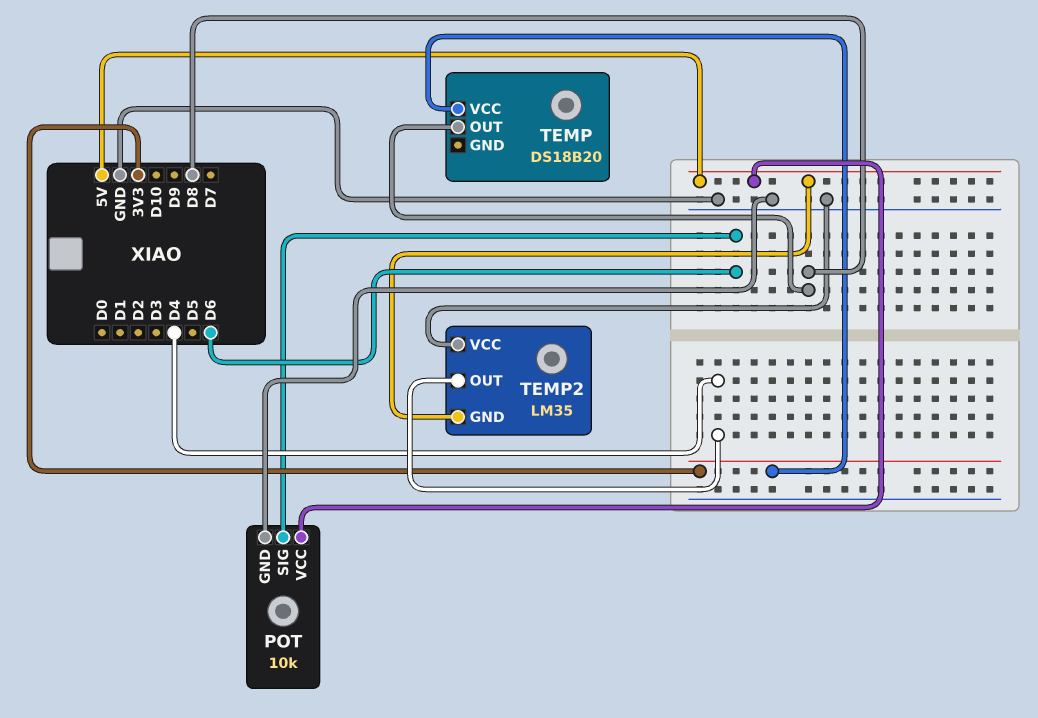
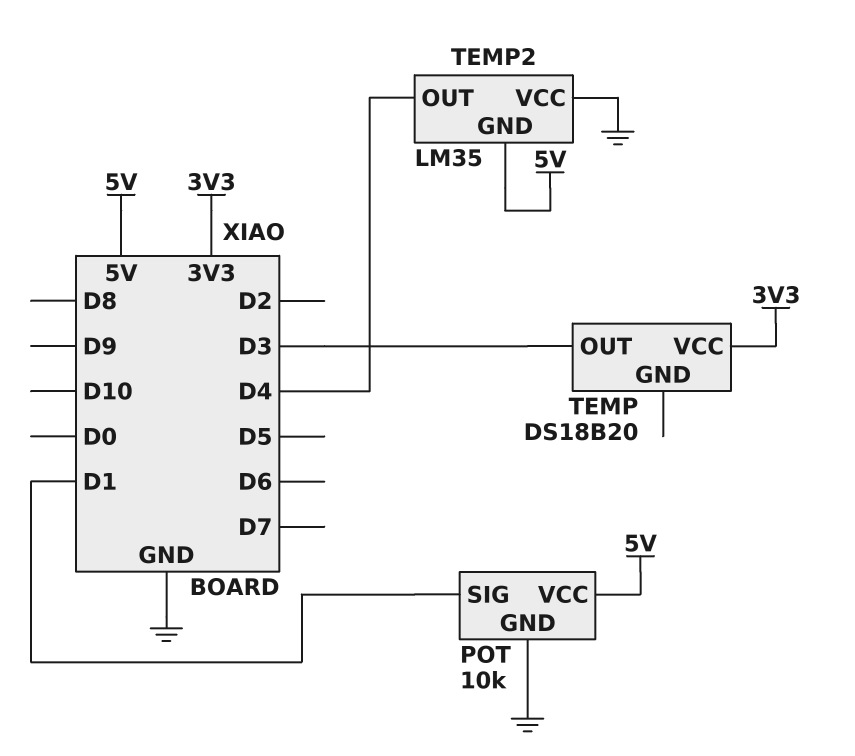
POT pin SIG: D6 -> D1
TEMP pin OUT: D8 -> D3

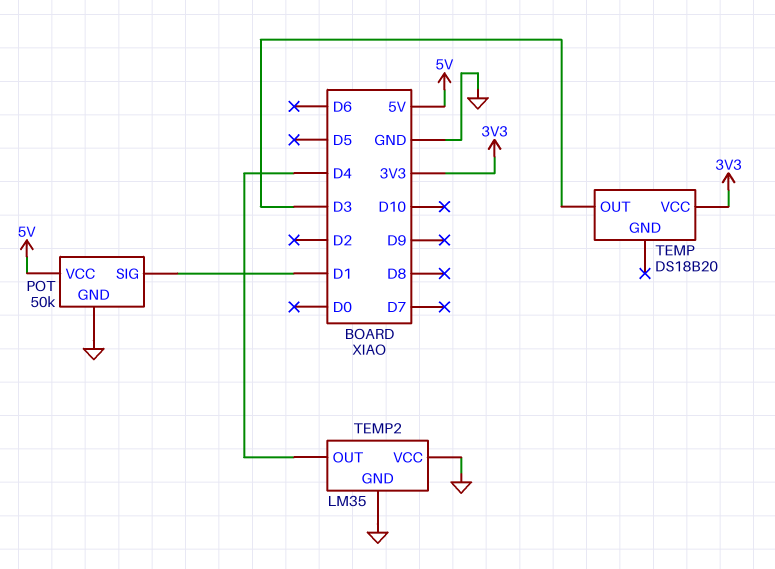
POT: 10k -> 50k
TEMP2 pin GND: 5V -> GND

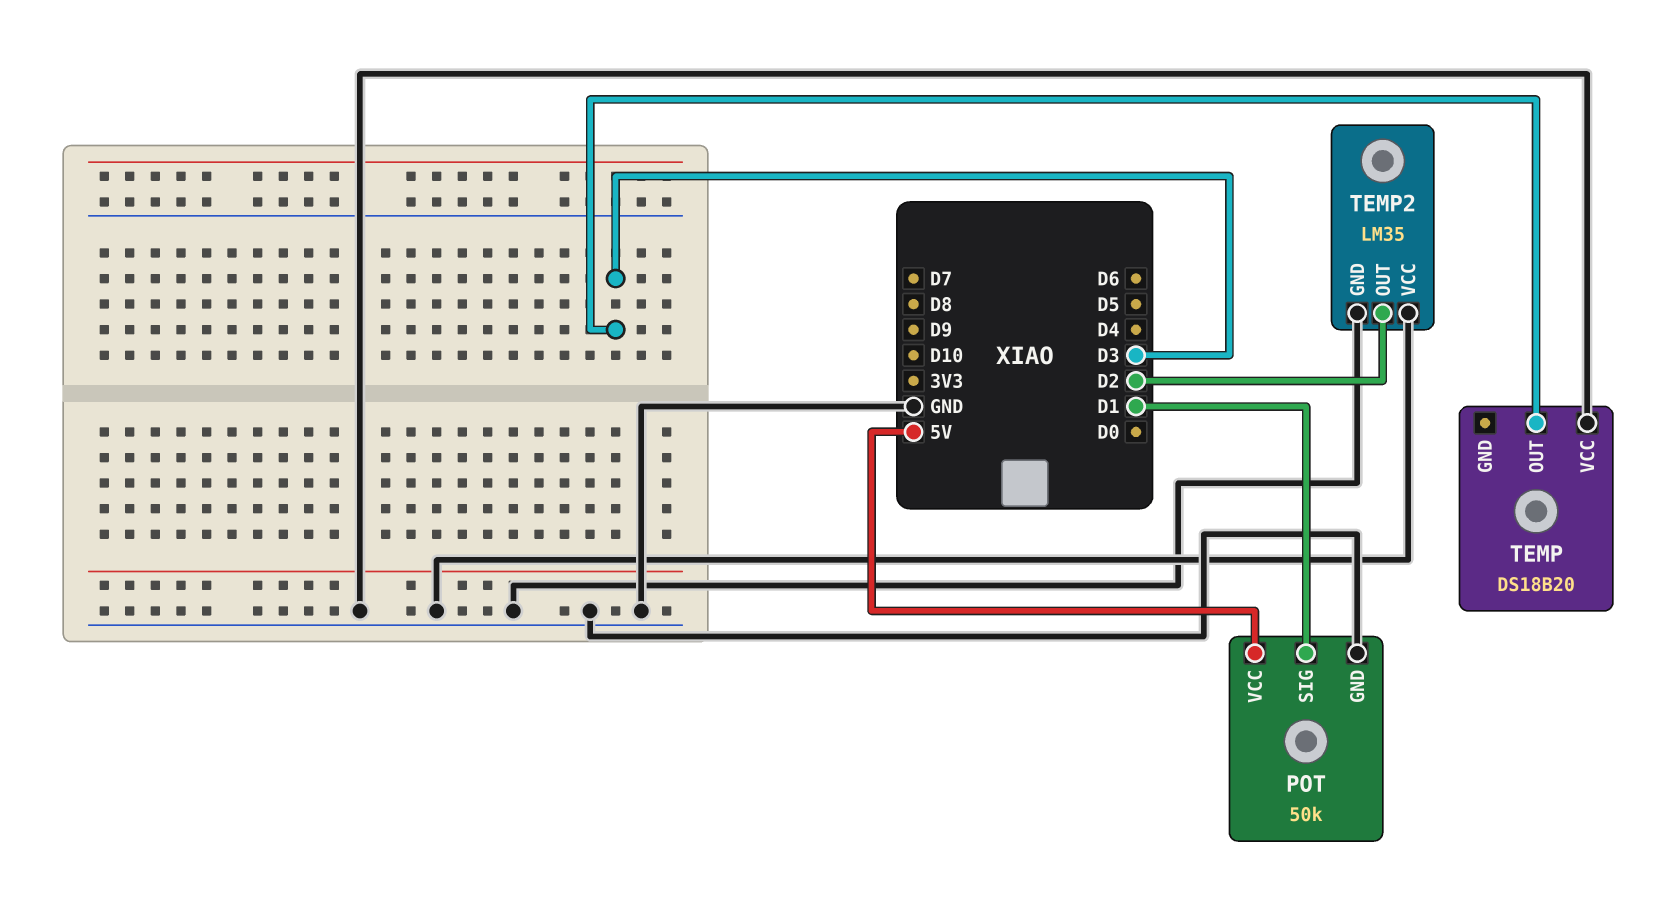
TEMP pin VCC: 3V3 -> GND
TEMP2 pin OUT: D4 -> D2

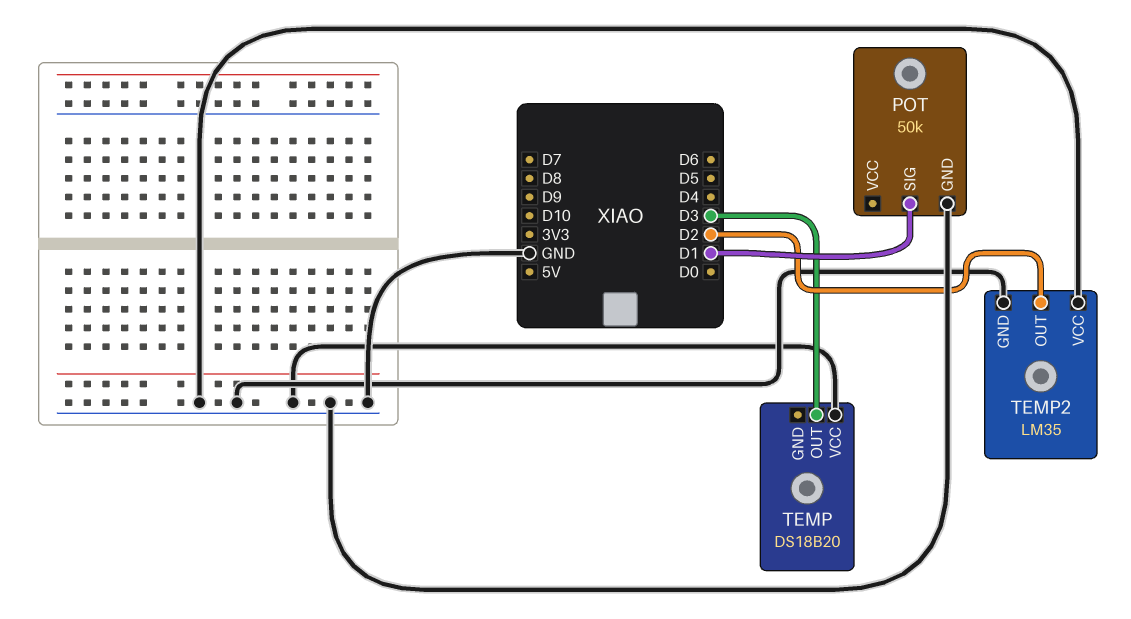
POT pin VCC: 5V -> none

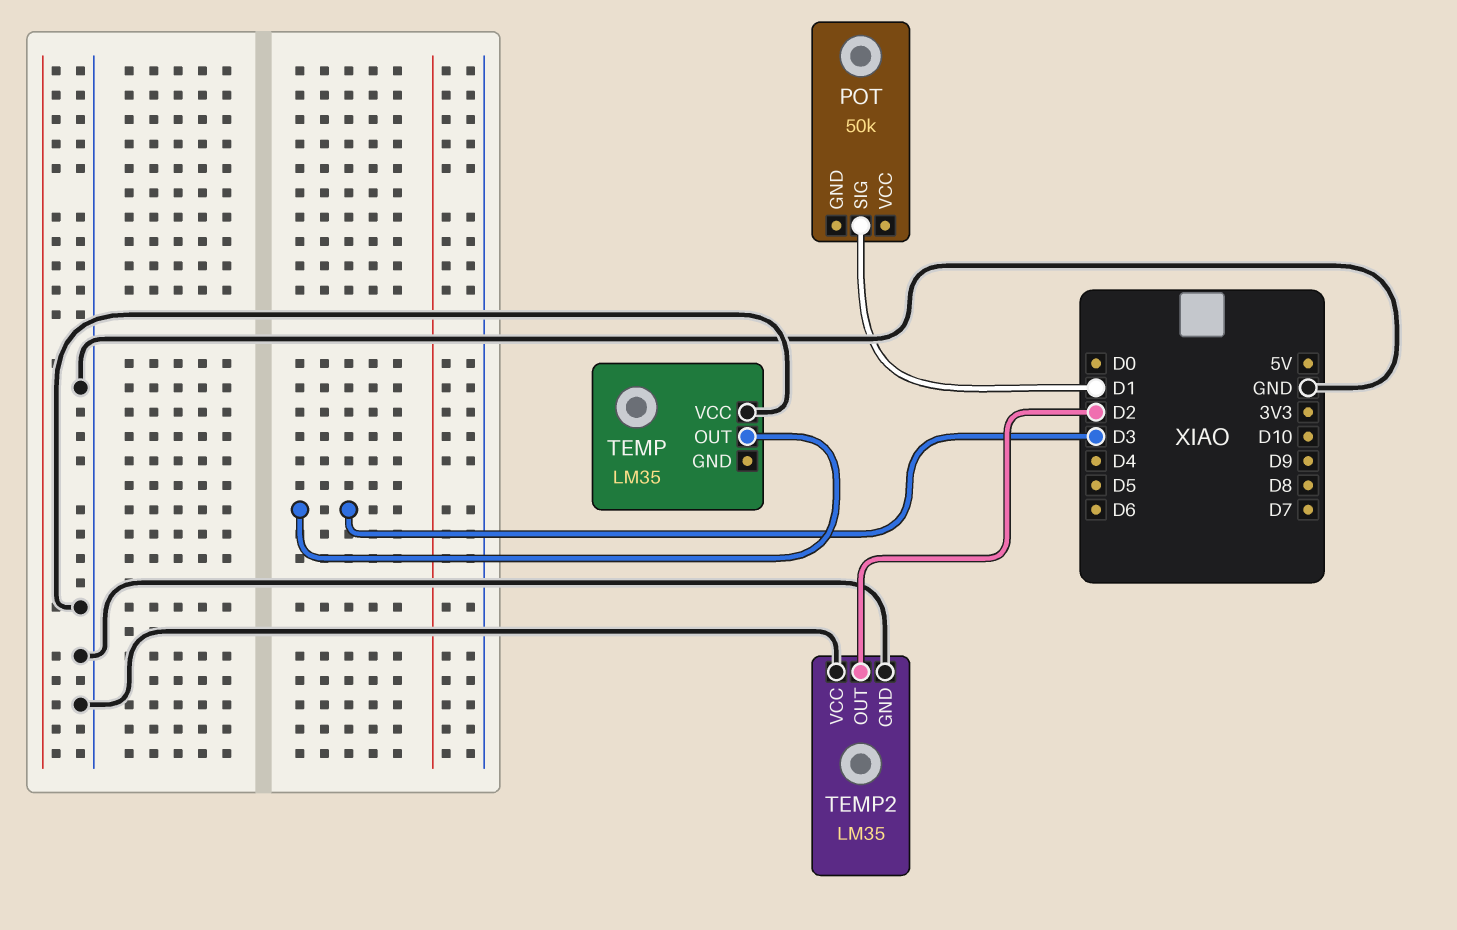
POT pin GND: GND -> none
TEMP: DS18B20 -> LM35

